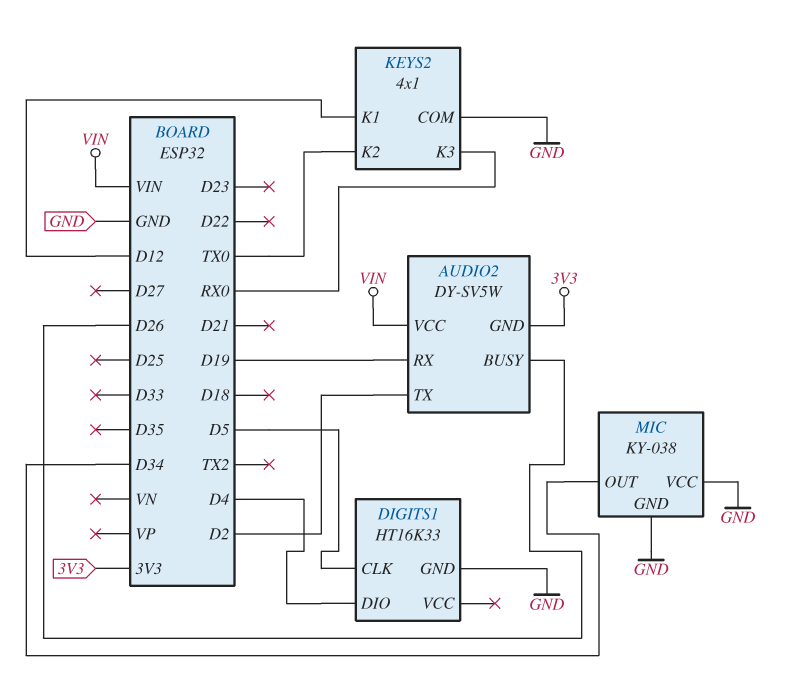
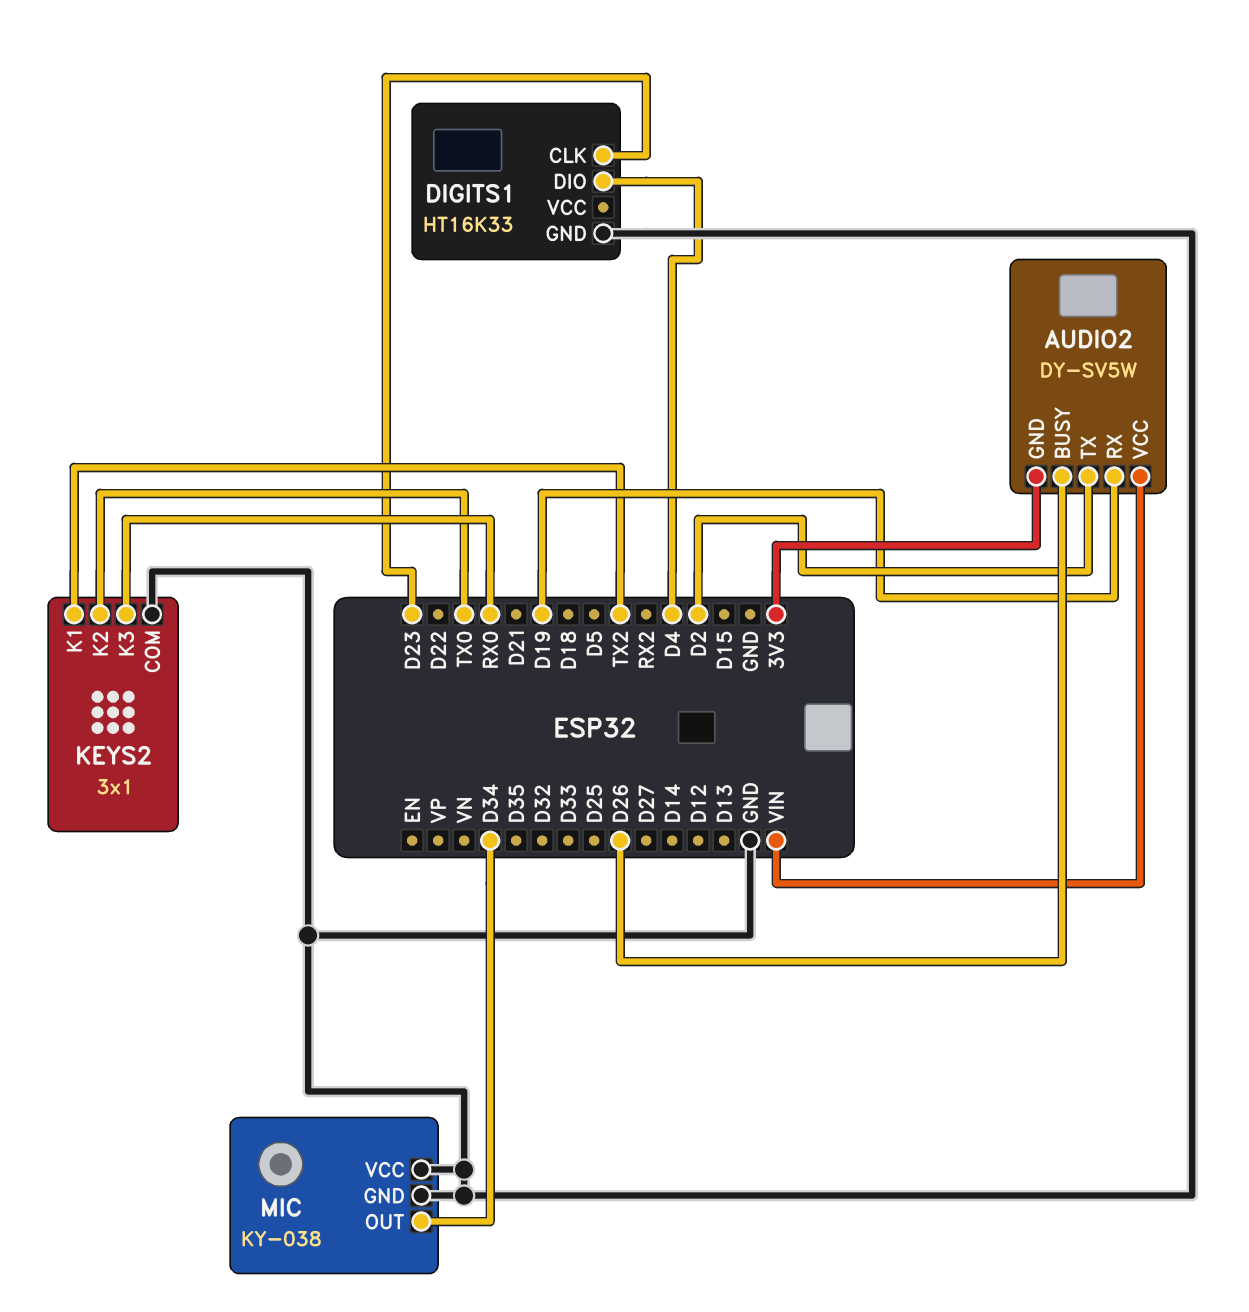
DIGITS1 pin CLK: D5 -> D23
KEYS2: 4x1 -> 3x1
KEYS2 pin K1: D12 -> TX2

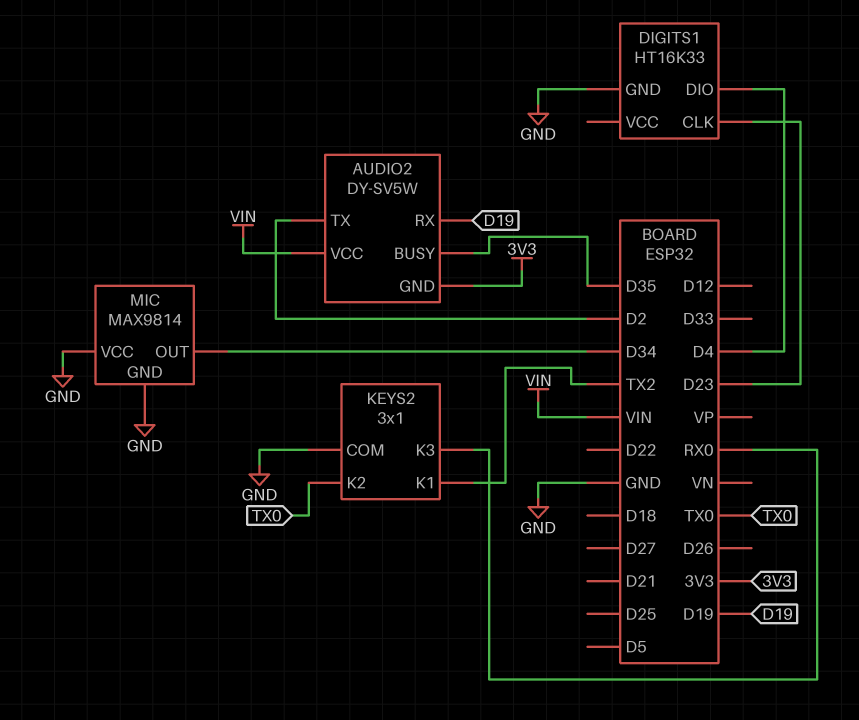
AUDIO2 pin BUSY: D26 -> D35
MIC: KY-038 -> MAX9814

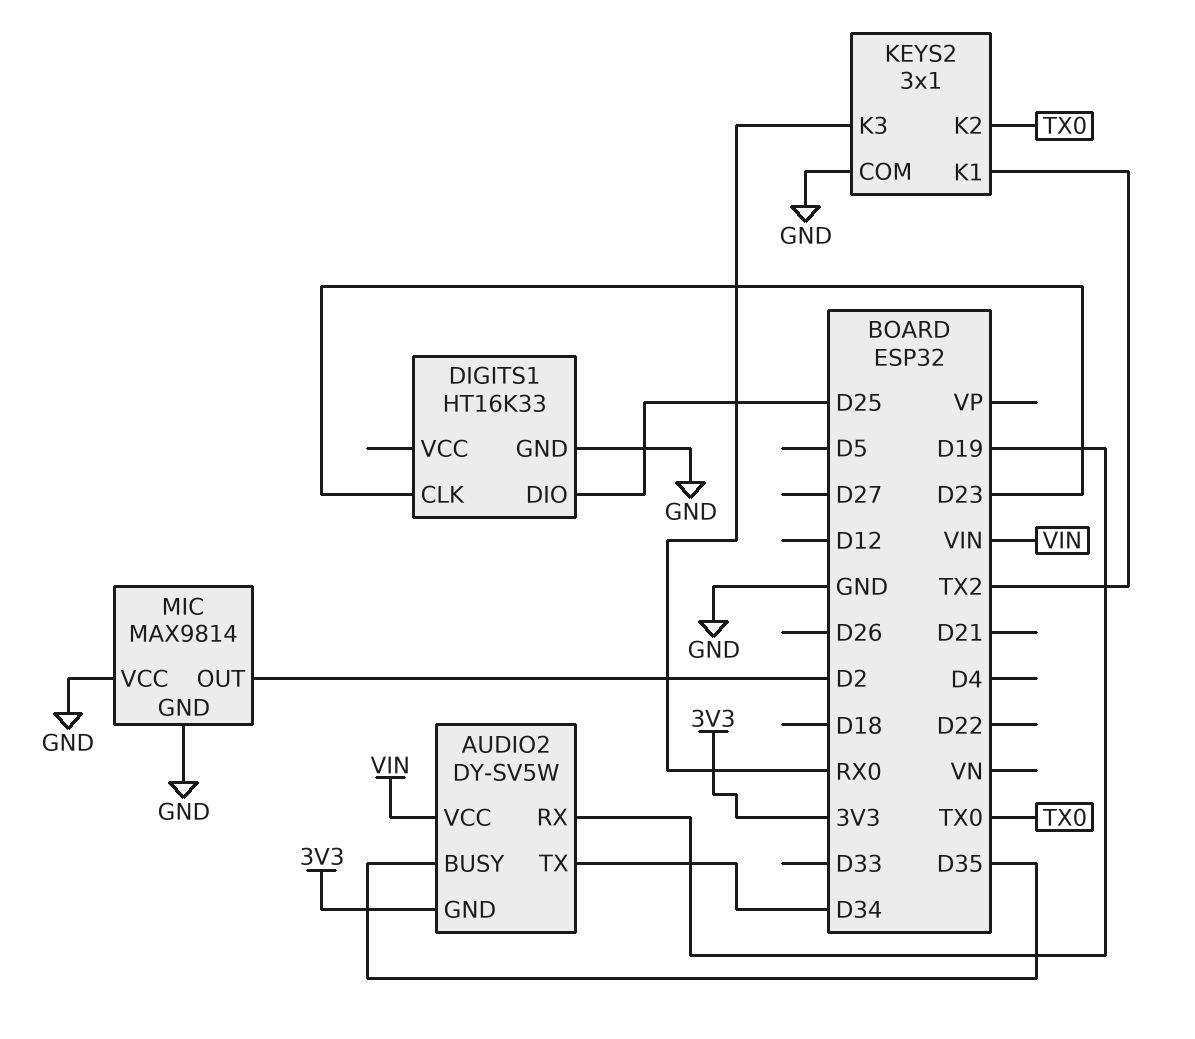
AUDIO2 pin TX: D2 -> D34
DIGITS1 pin DIO: D4 -> D25
MIC pin OUT: D34 -> D2

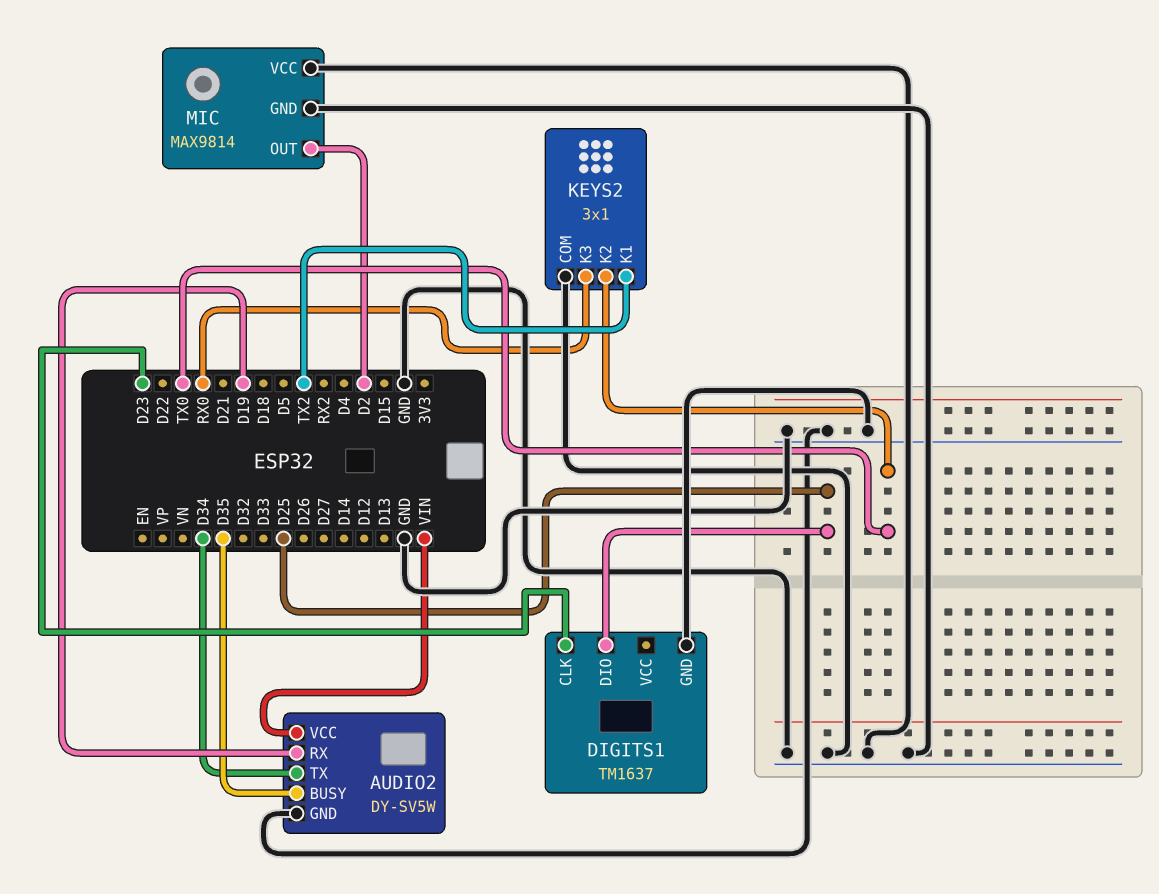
AUDIO2 pin GND: 3V3 -> GND
DIGITS1: HT16K33 -> TM1637

